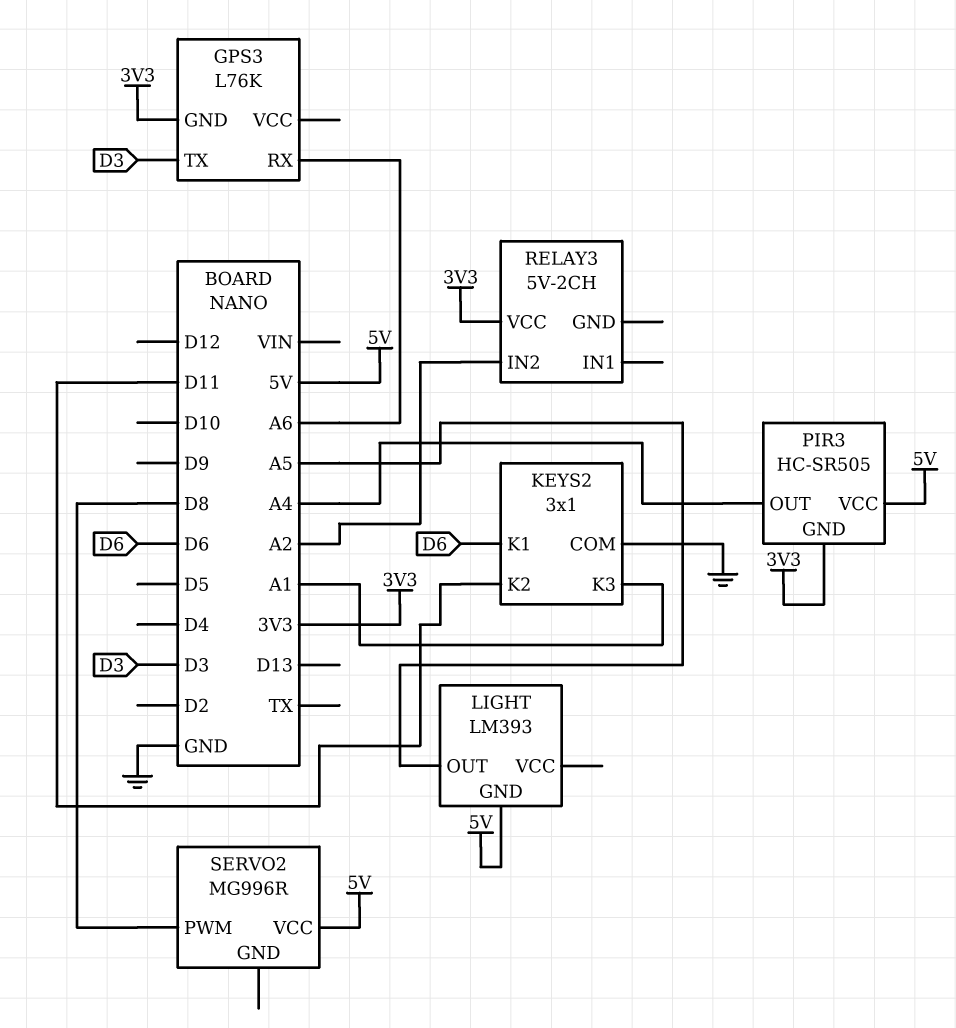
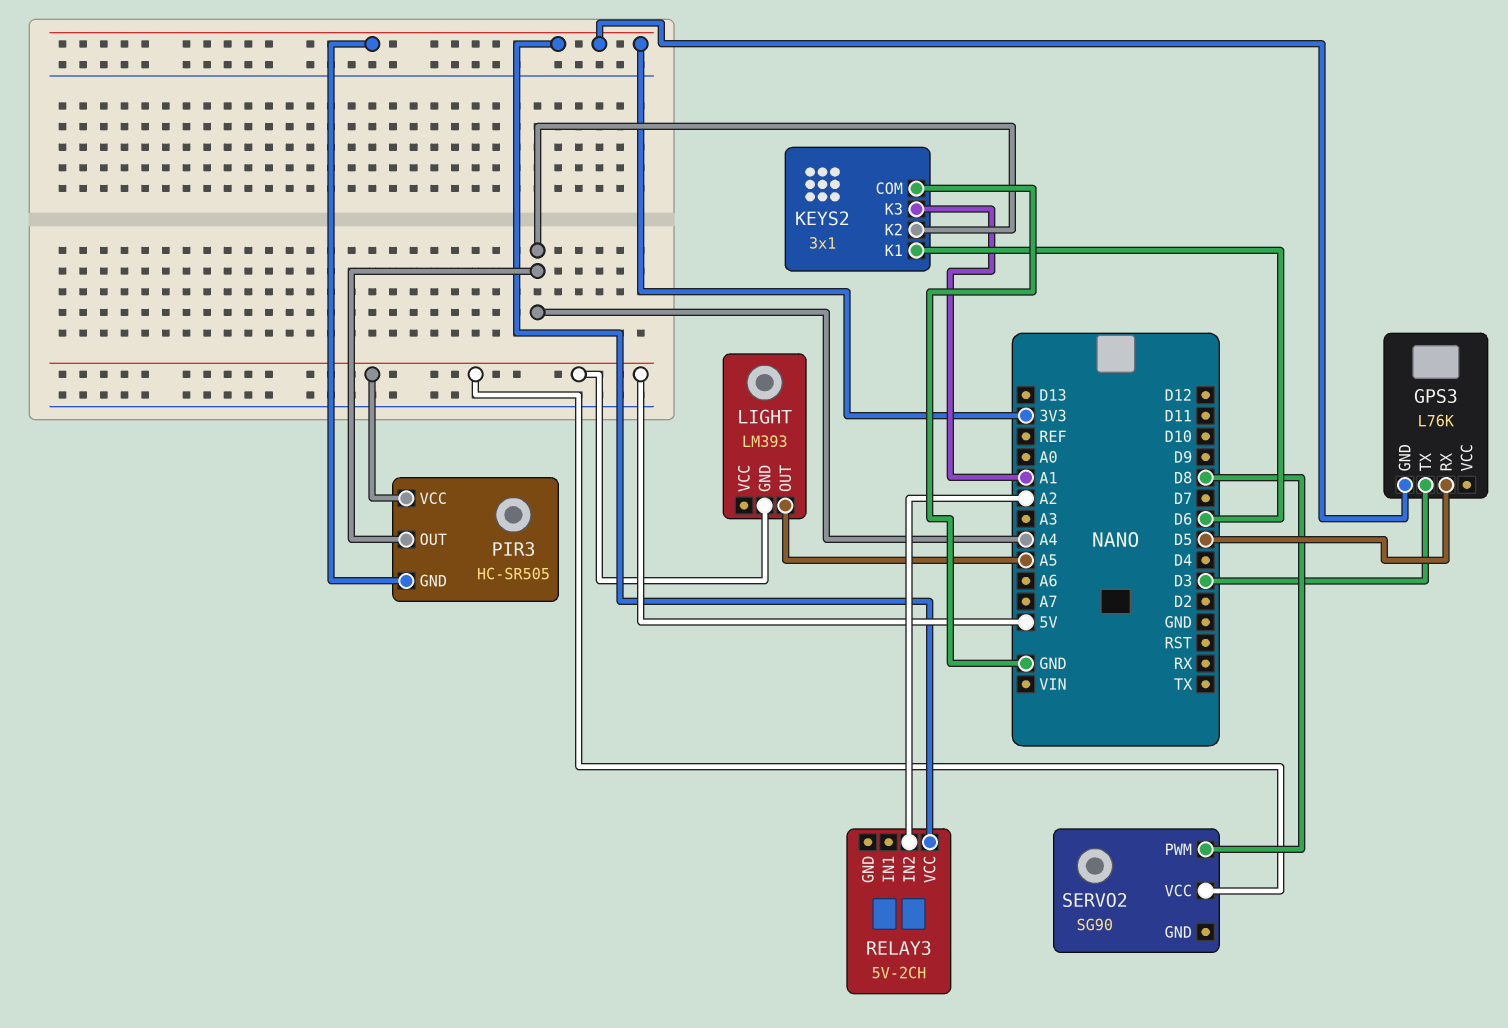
GPS3 pin RX: A6 -> D5
KEYS2 pin K2: D11 -> A4
SERVO2: MG996R -> SG90

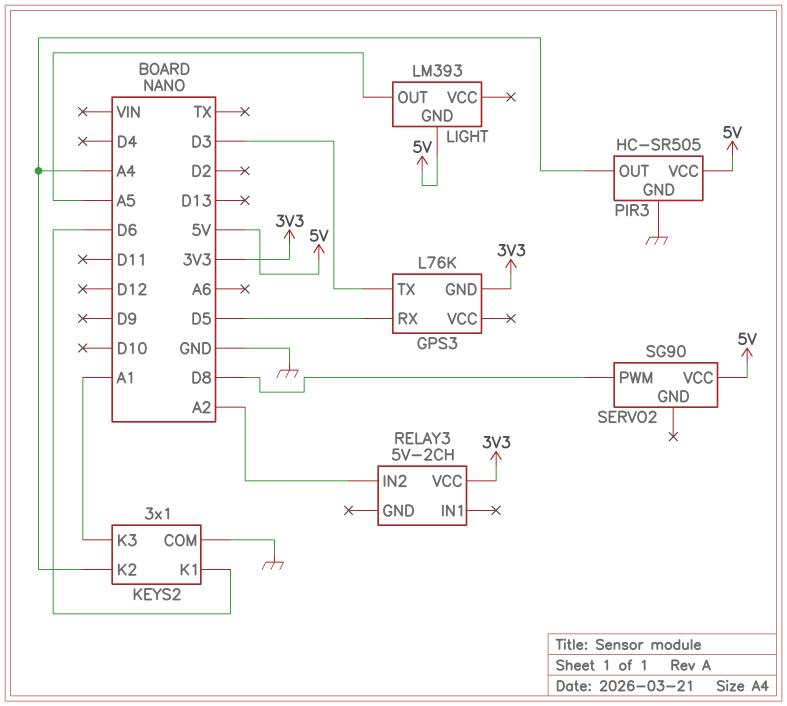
PIR3 pin GND: 3V3 -> GND

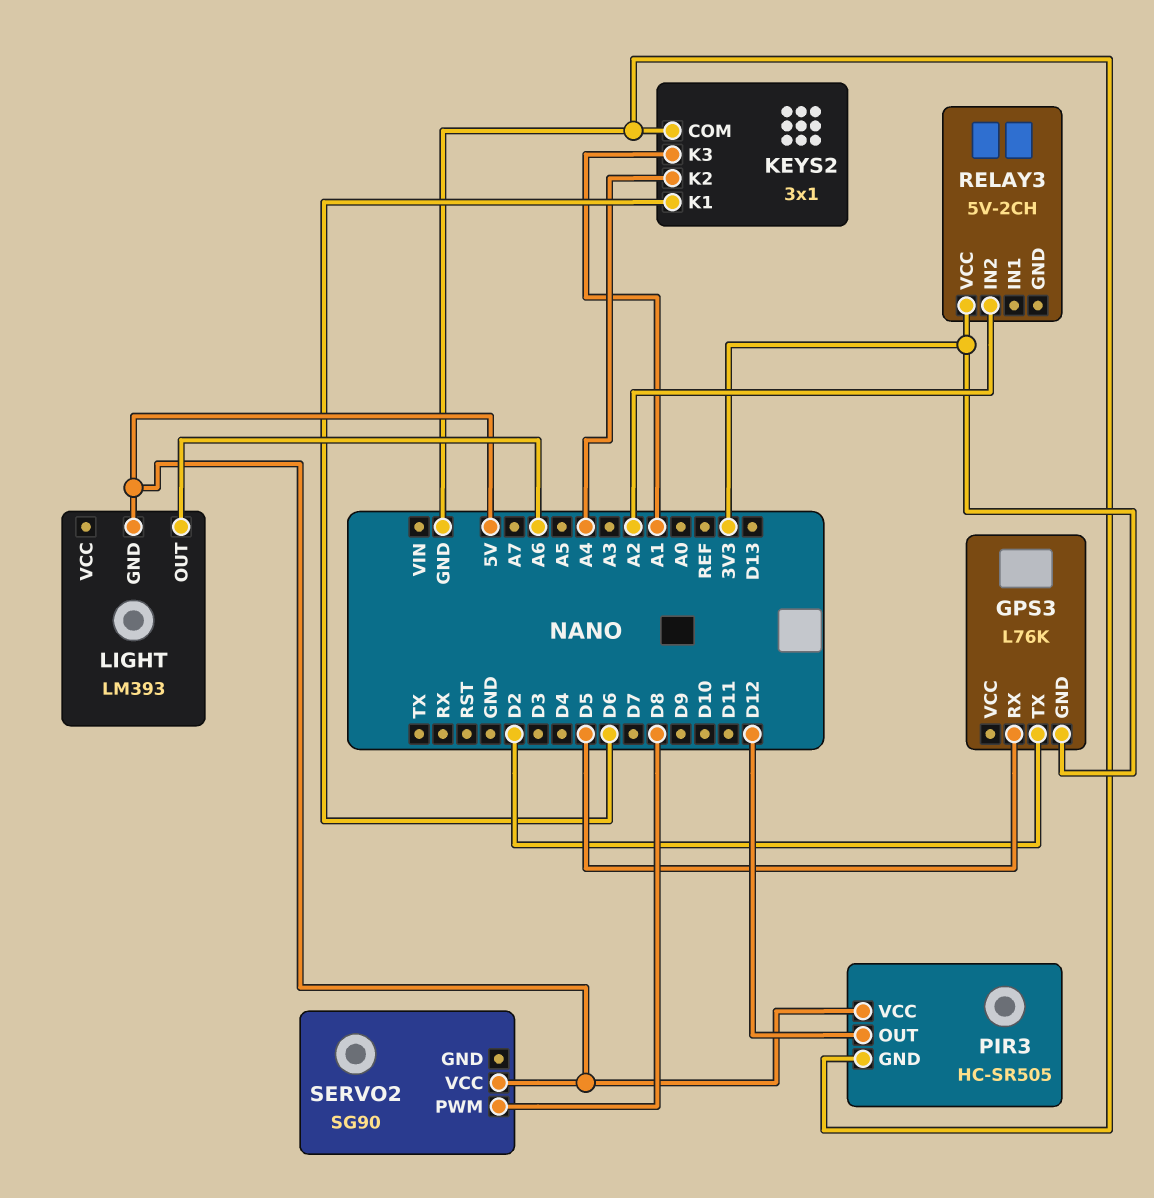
GPS3 pin TX: D3 -> D2
LIGHT pin OUT: A5 -> A6
PIR3 pin OUT: A4 -> D12

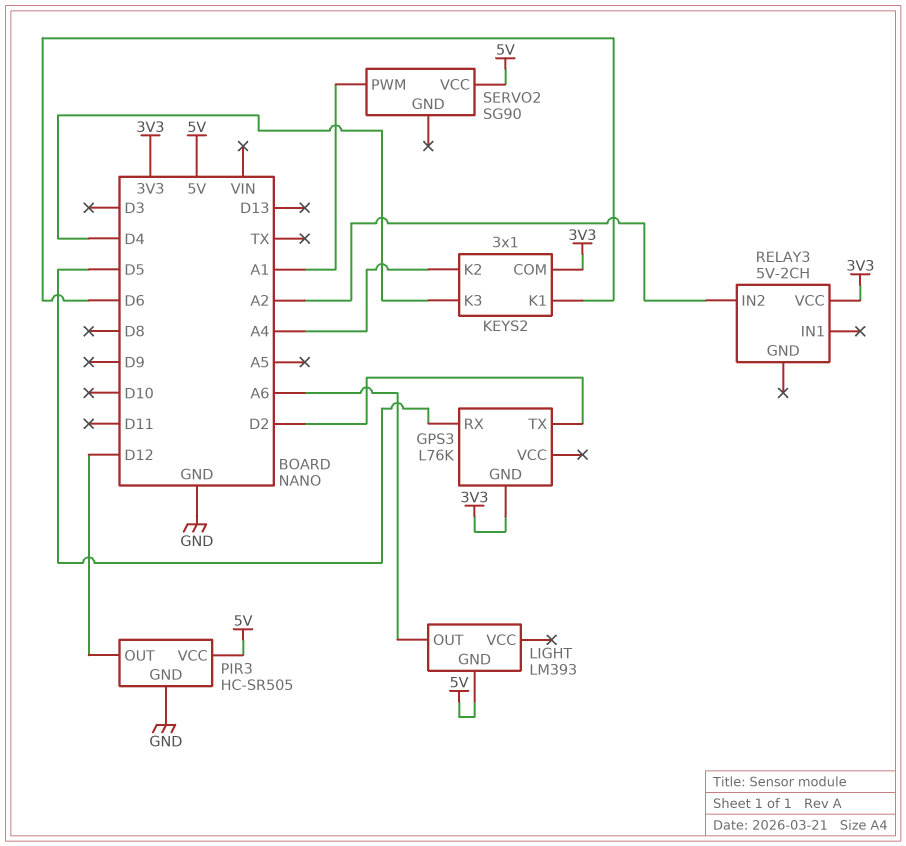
KEYS2 pin COM: GND -> 3V3
KEYS2 pin K3: A1 -> D4
SERVO2 pin PWM: D8 -> A1

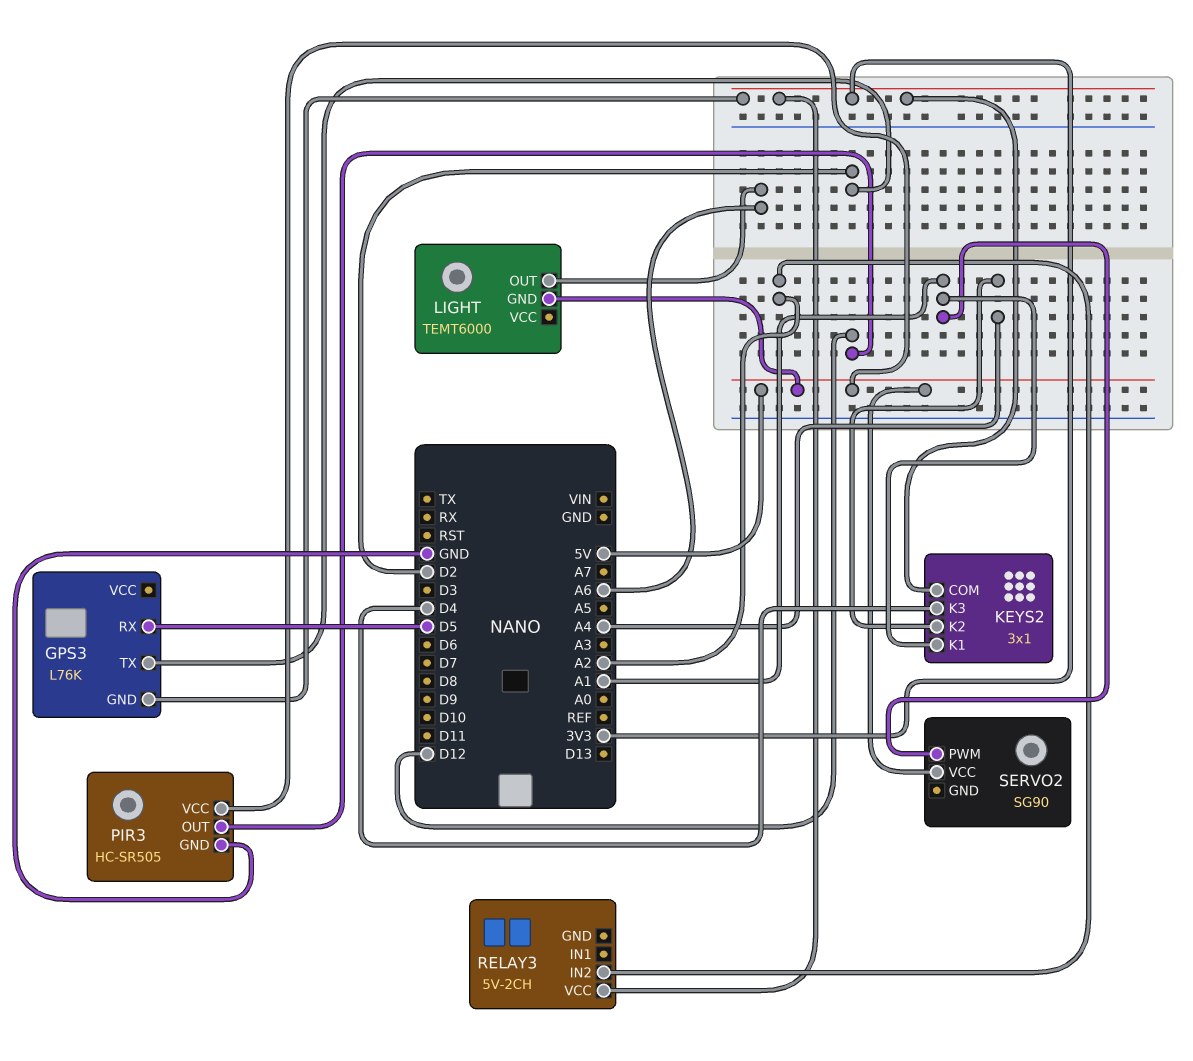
KEYS2 pin K1: D6 -> A1
LIGHT: LM393 -> TEMT6000

